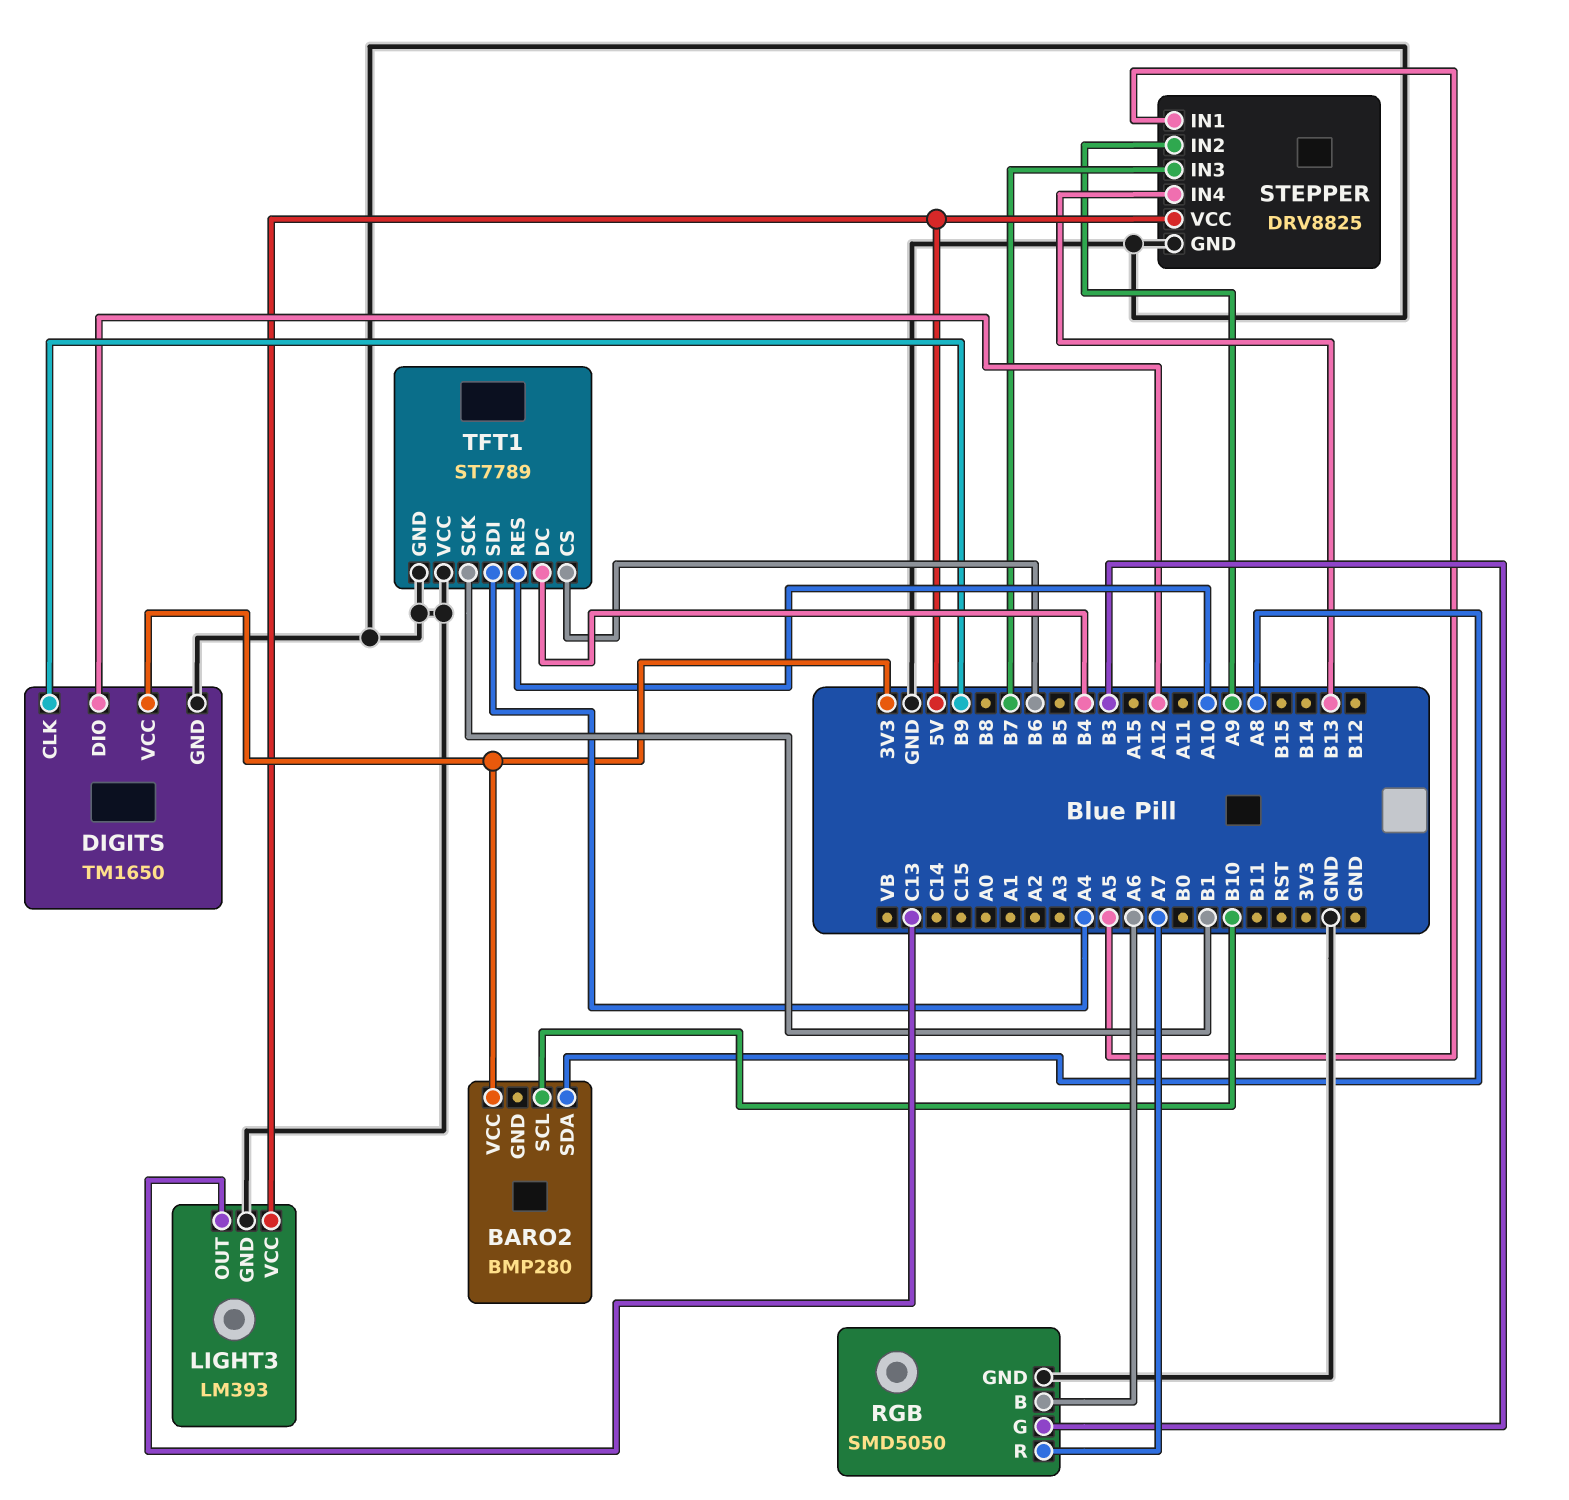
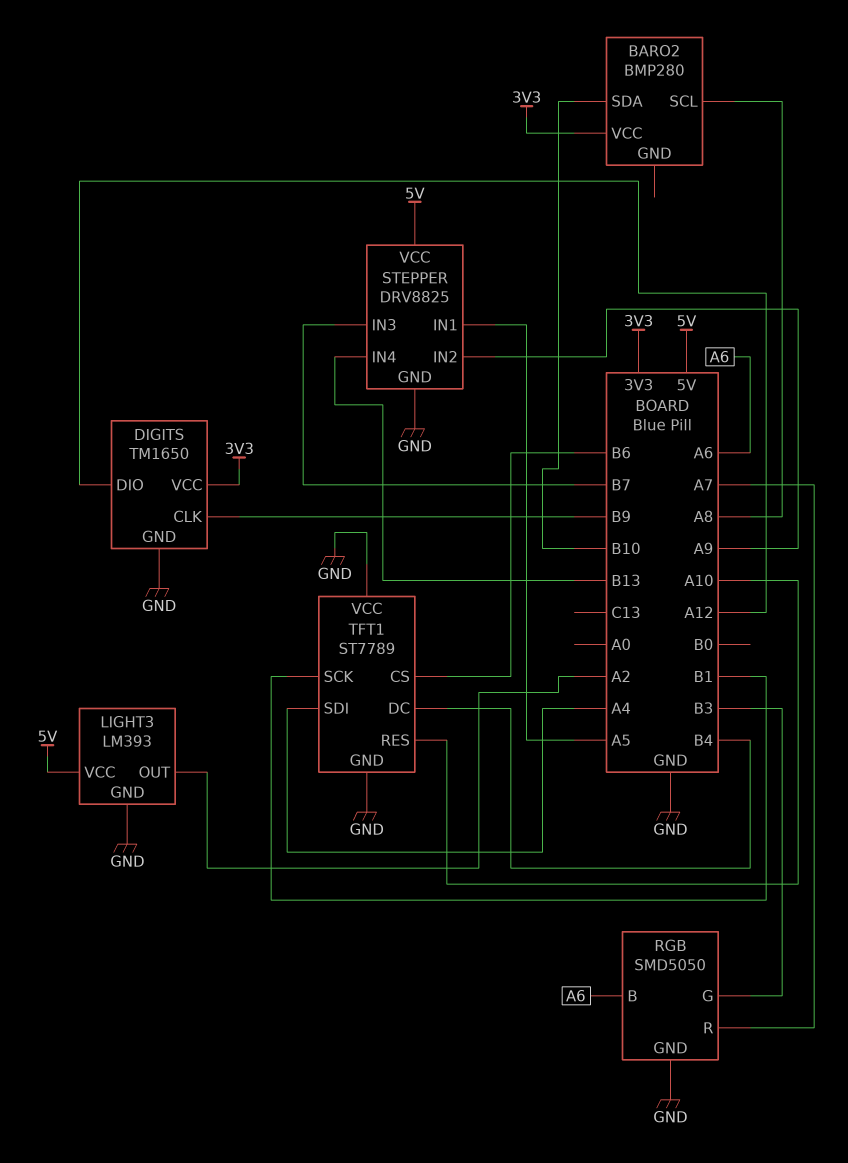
BARO2 pin SCL: B10 -> A8
BARO2 pin SDA: A8 -> B10
LIGHT3 pin OUT: C13 -> A2

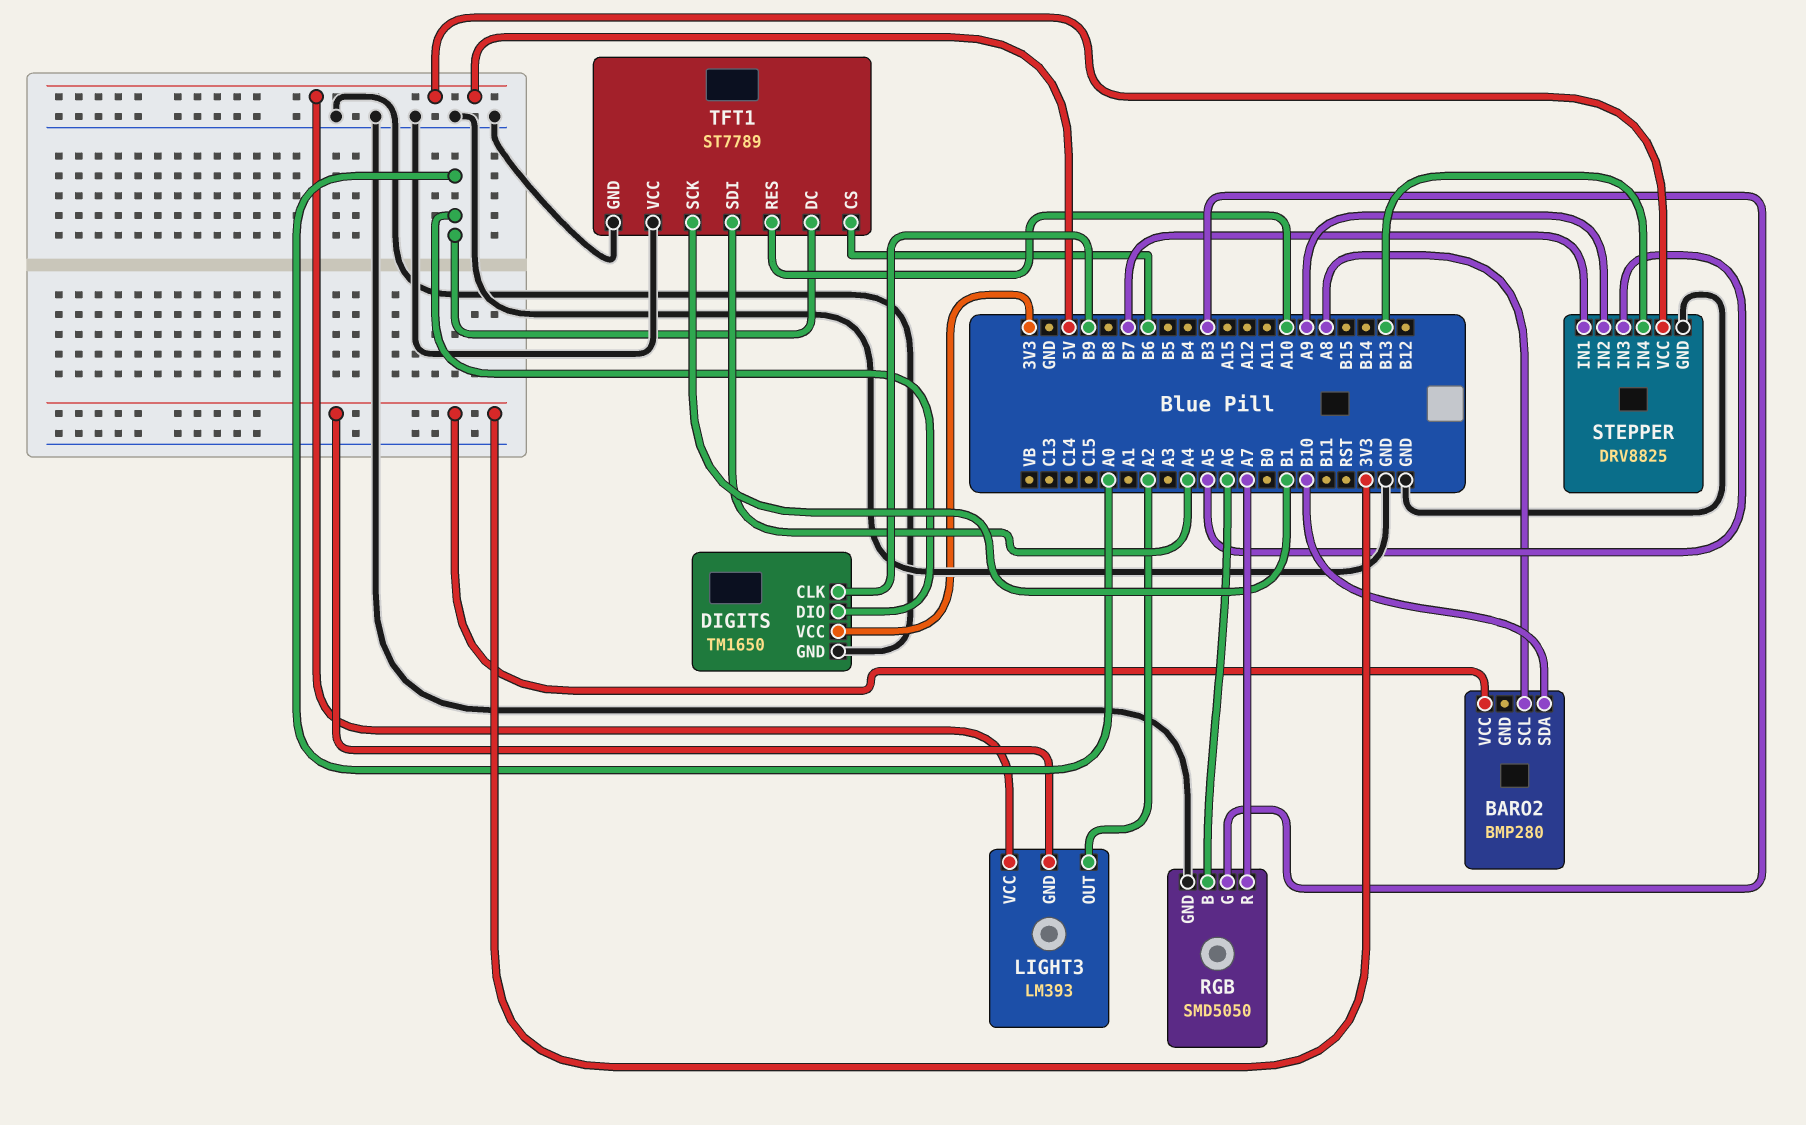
DIGITS pin DIO: A12 -> A0
LIGHT3 pin GND: GND -> 3V3
STEPPER pin IN1: A5 -> B7
STEPPER pin IN3: B7 -> A5
TFT1 pin DC: B4 -> A0

